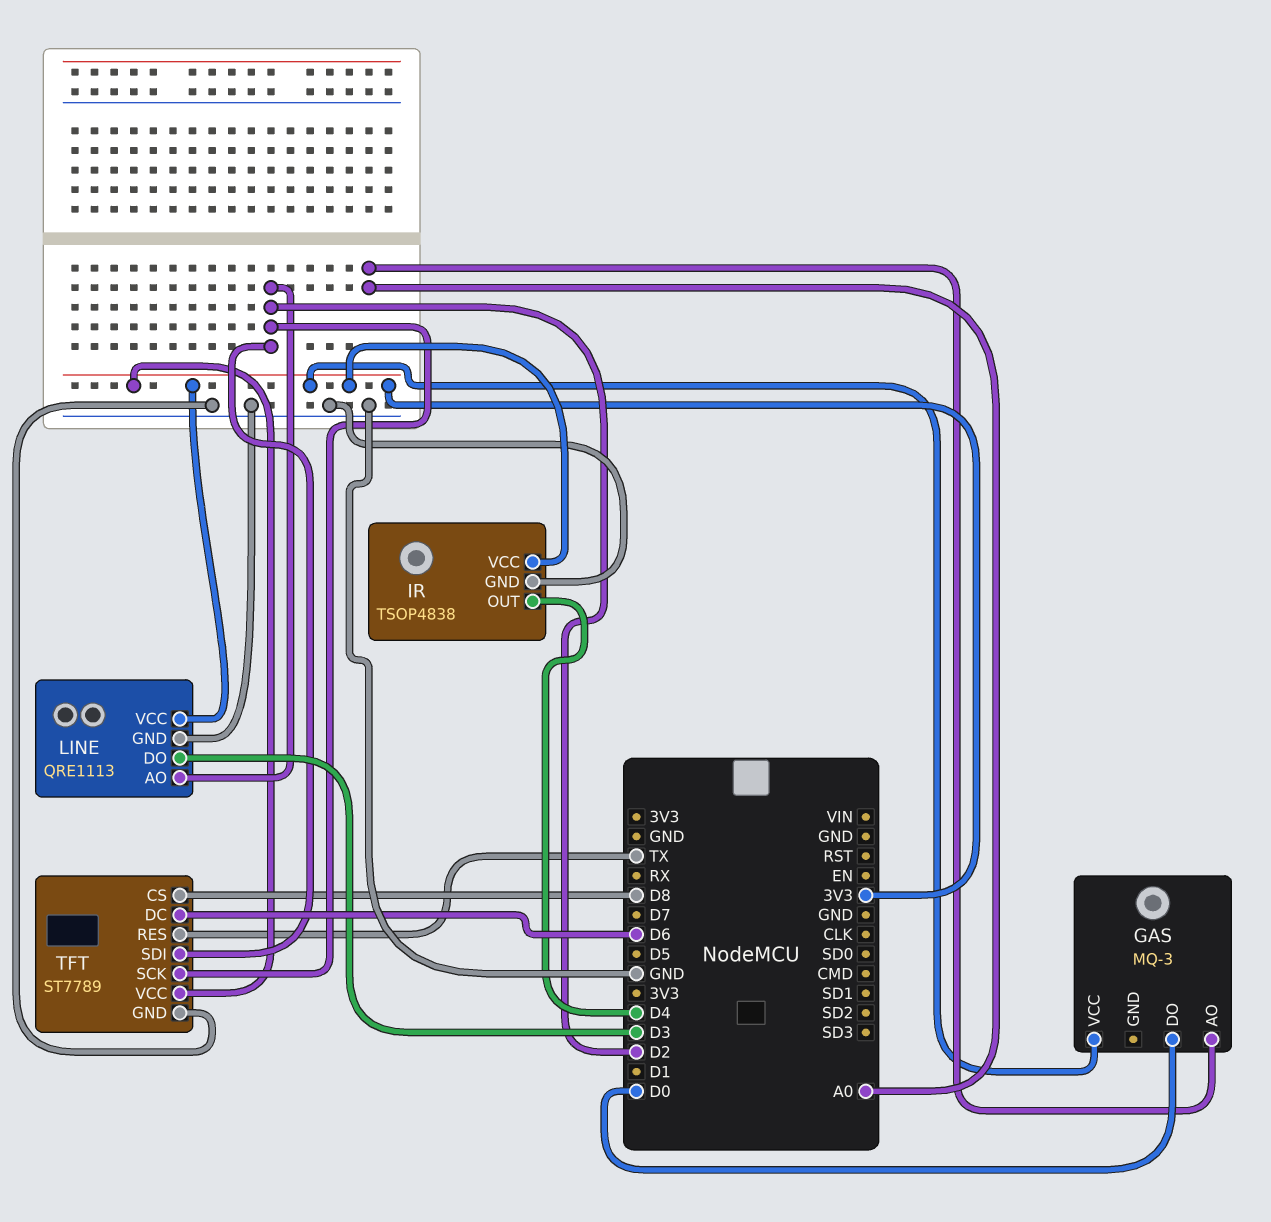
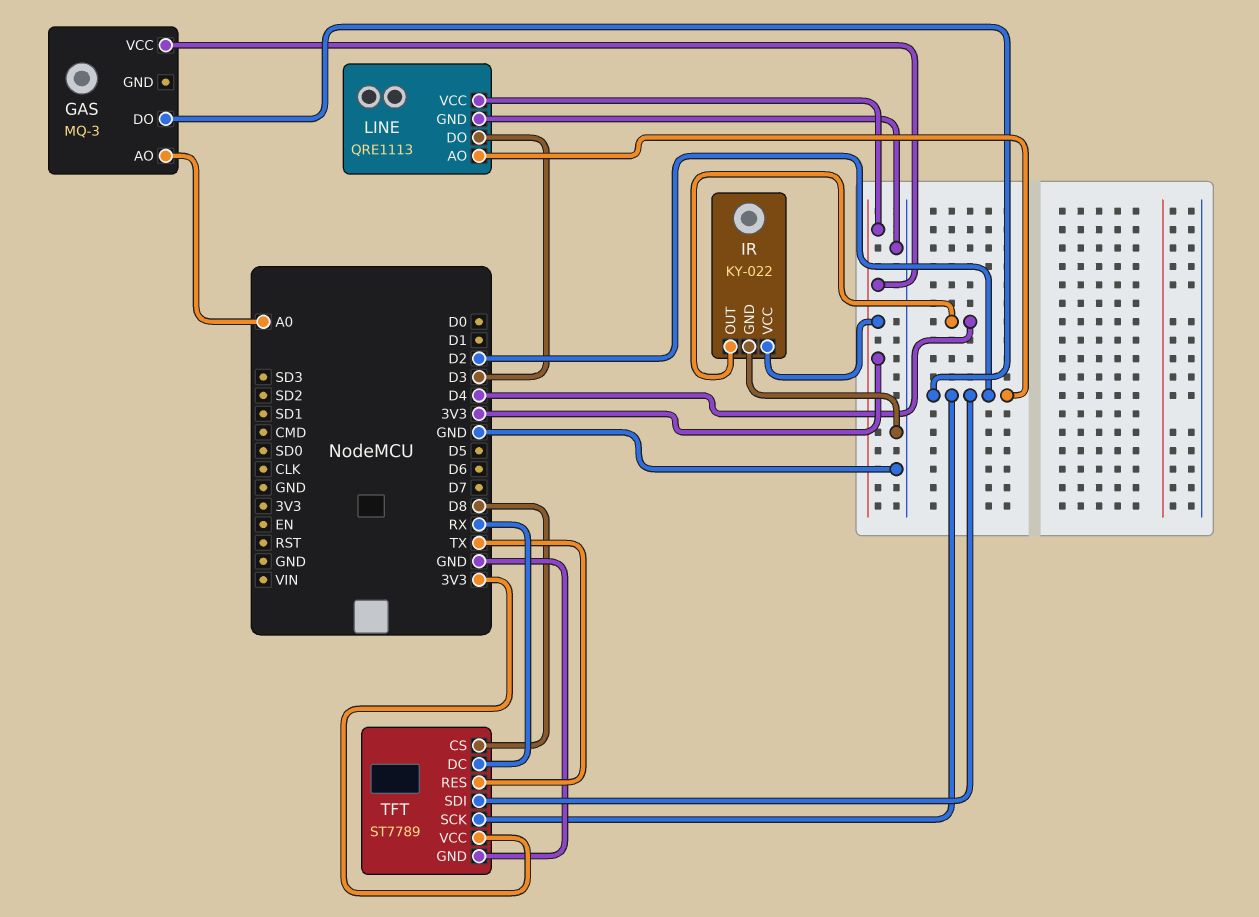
GAS pin DO: D0 -> D2
IR: TSOP4838 -> KY-022
TFT pin DC: D6 -> RX

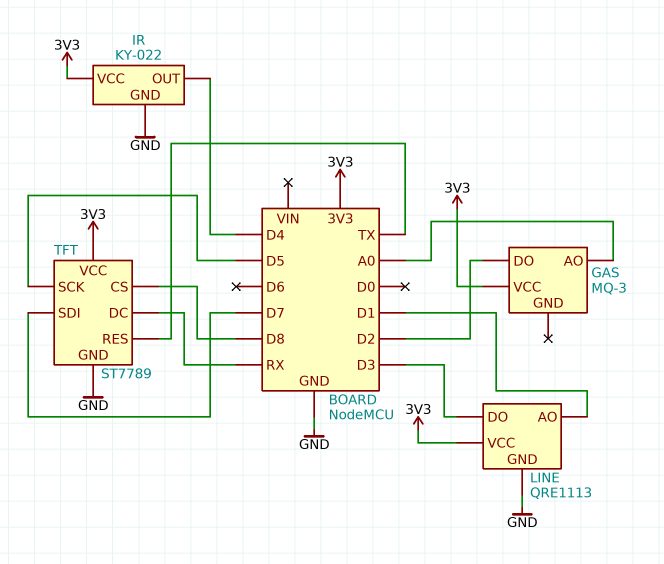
LINE pin AO: D2 -> D1
TFT pin SCK: D2 -> D5
TFT pin SDI: D2 -> D7

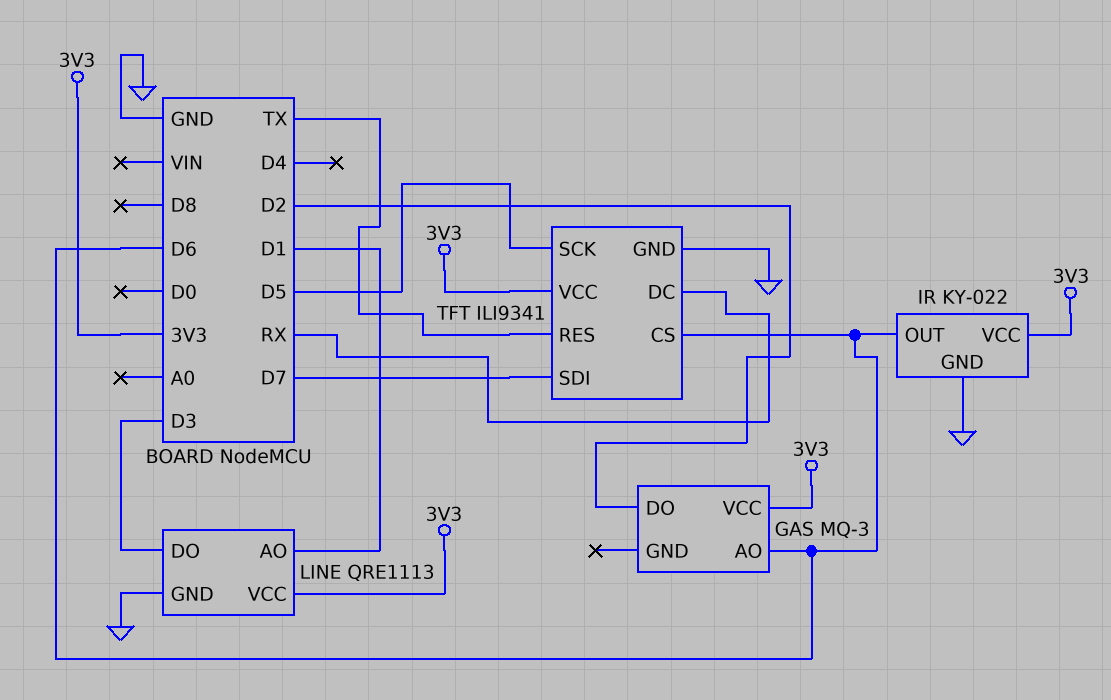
GAS pin AO: A0 -> D6
IR pin OUT: D4 -> D6
TFT: ST7789 -> ILI9341
TFT pin CS: D8 -> D6

